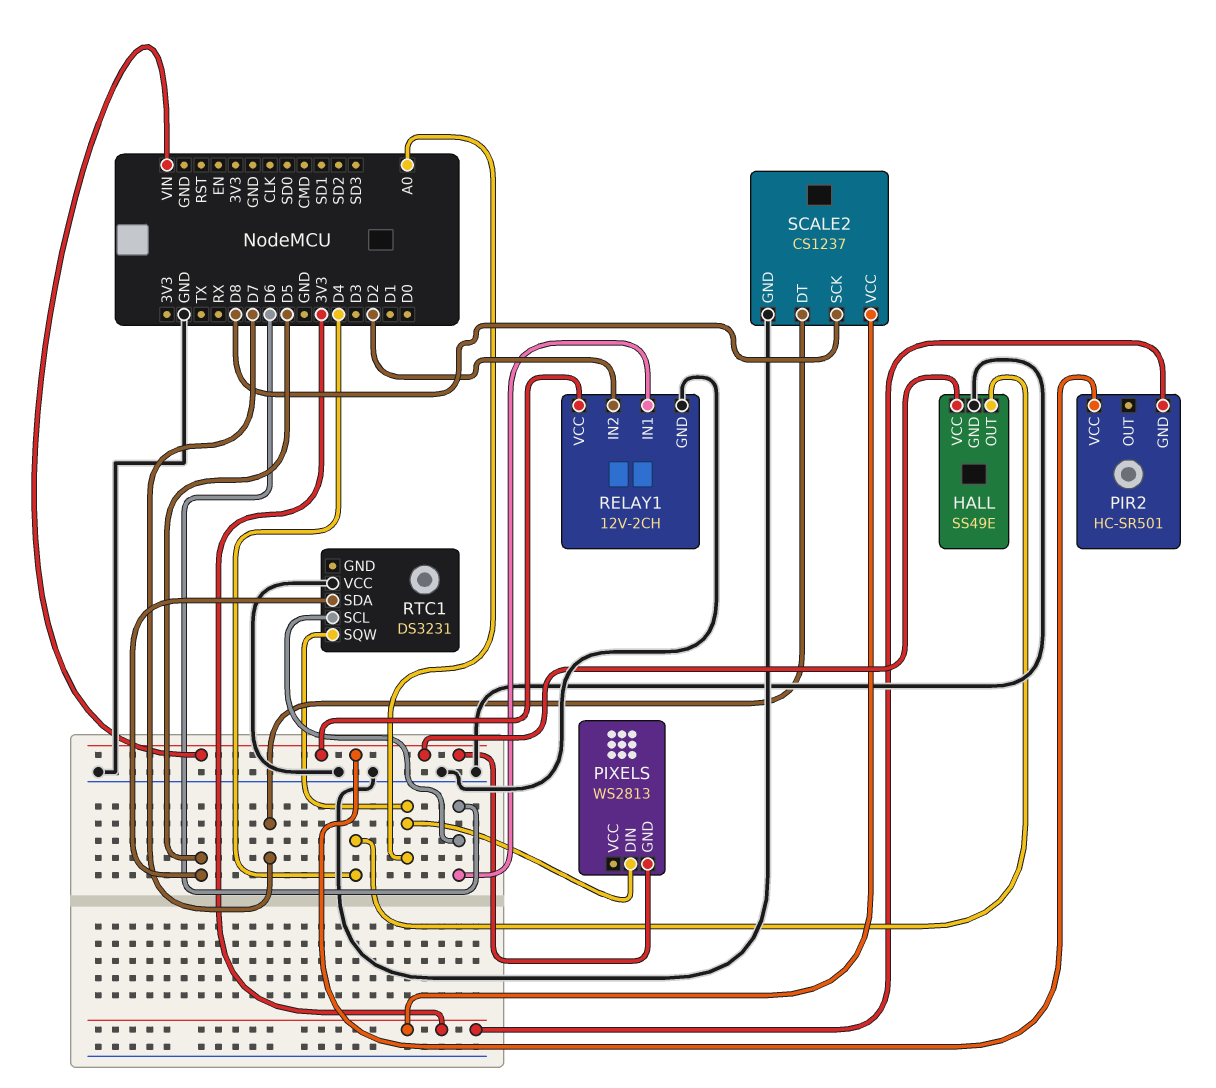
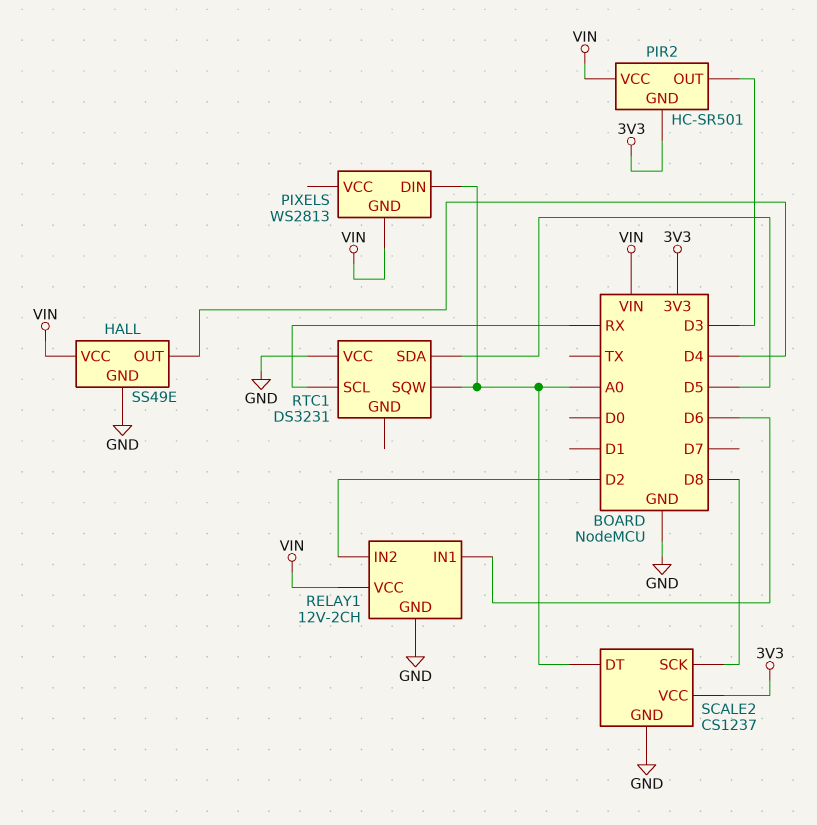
PIR2 pin OUT: none -> D3
RTC1 pin SCL: D6 -> RX
SCALE2 pin DT: D7 -> A0

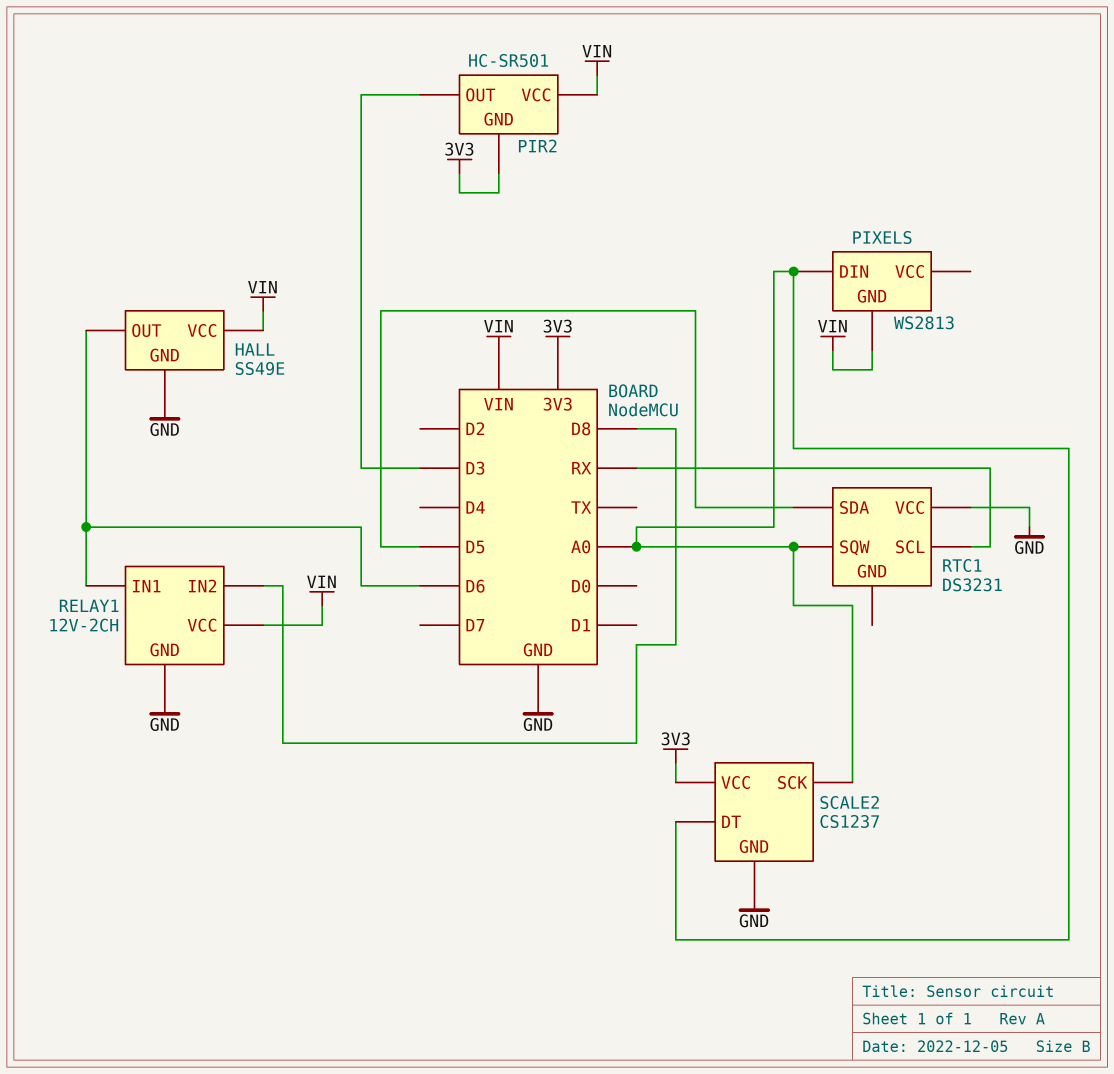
HALL pin OUT: D4 -> D6
RELAY1 pin IN2: D2 -> D8
SCALE2 pin SCK: D8 -> A0

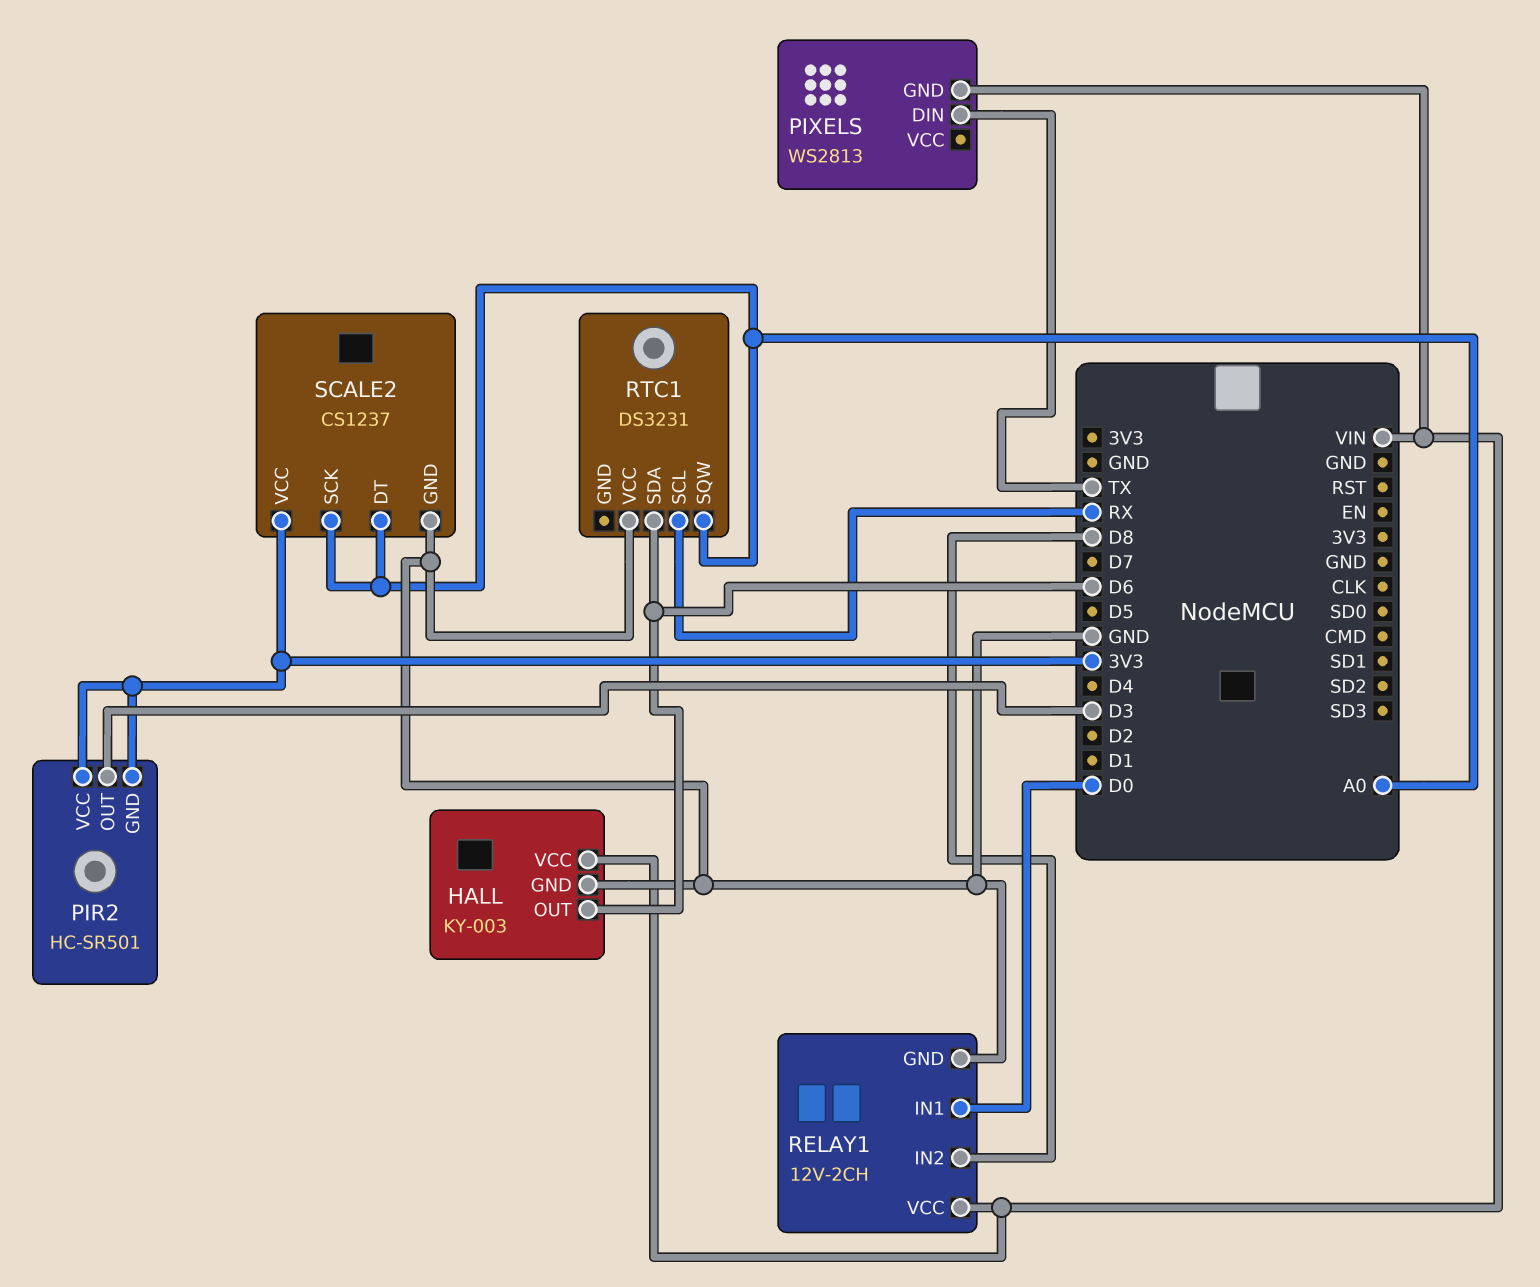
HALL: SS49E -> KY-003
PIR2 pin VCC: VIN -> 3V3
PIXELS pin DIN: A0 -> TX
RELAY1 pin IN1: D6 -> D0
RTC1 pin SDA: D5 -> D6

